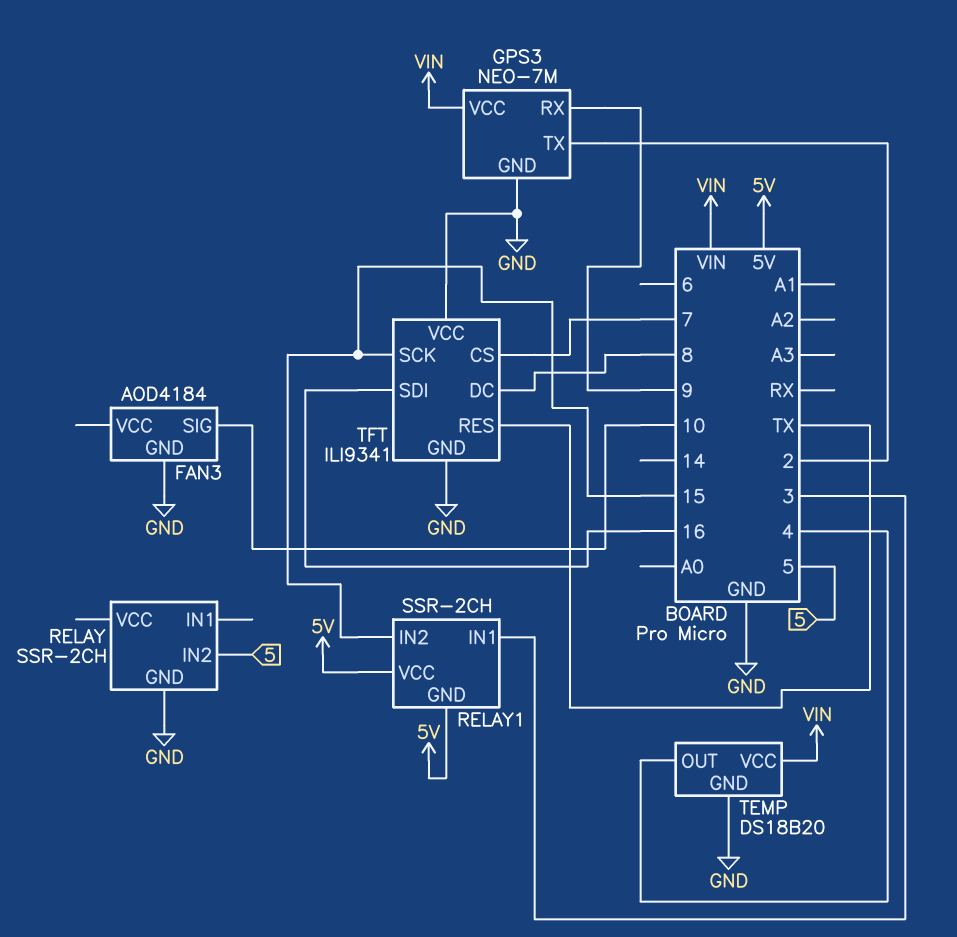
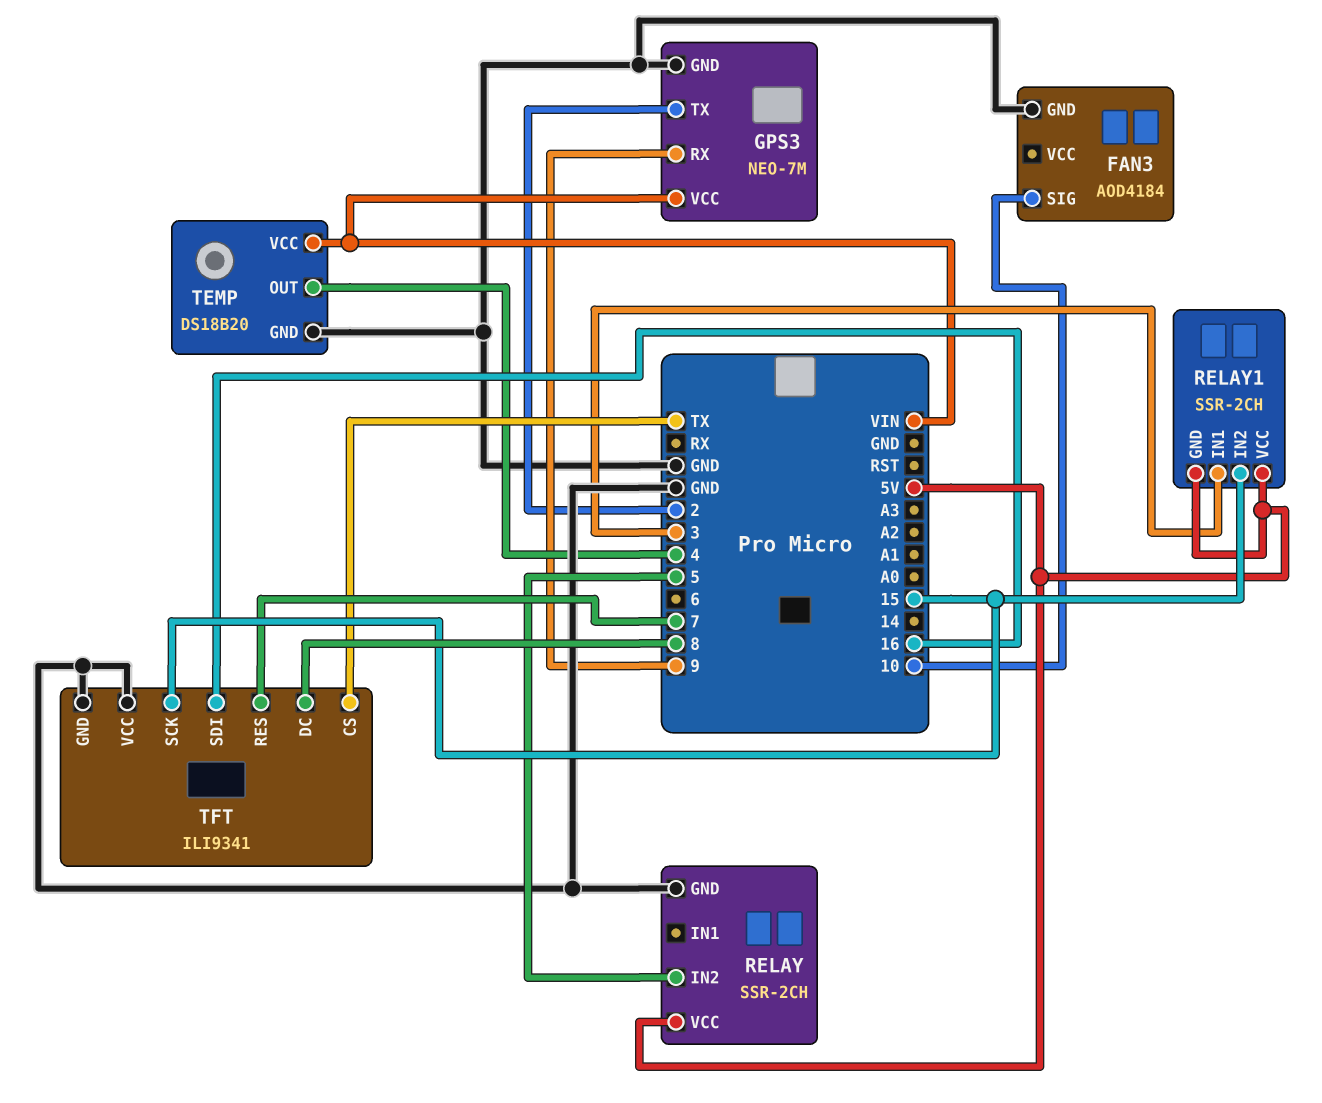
RELAY pin VCC: none -> 5V
TFT pin CS: 7 -> TX
TFT pin RES: TX -> 7

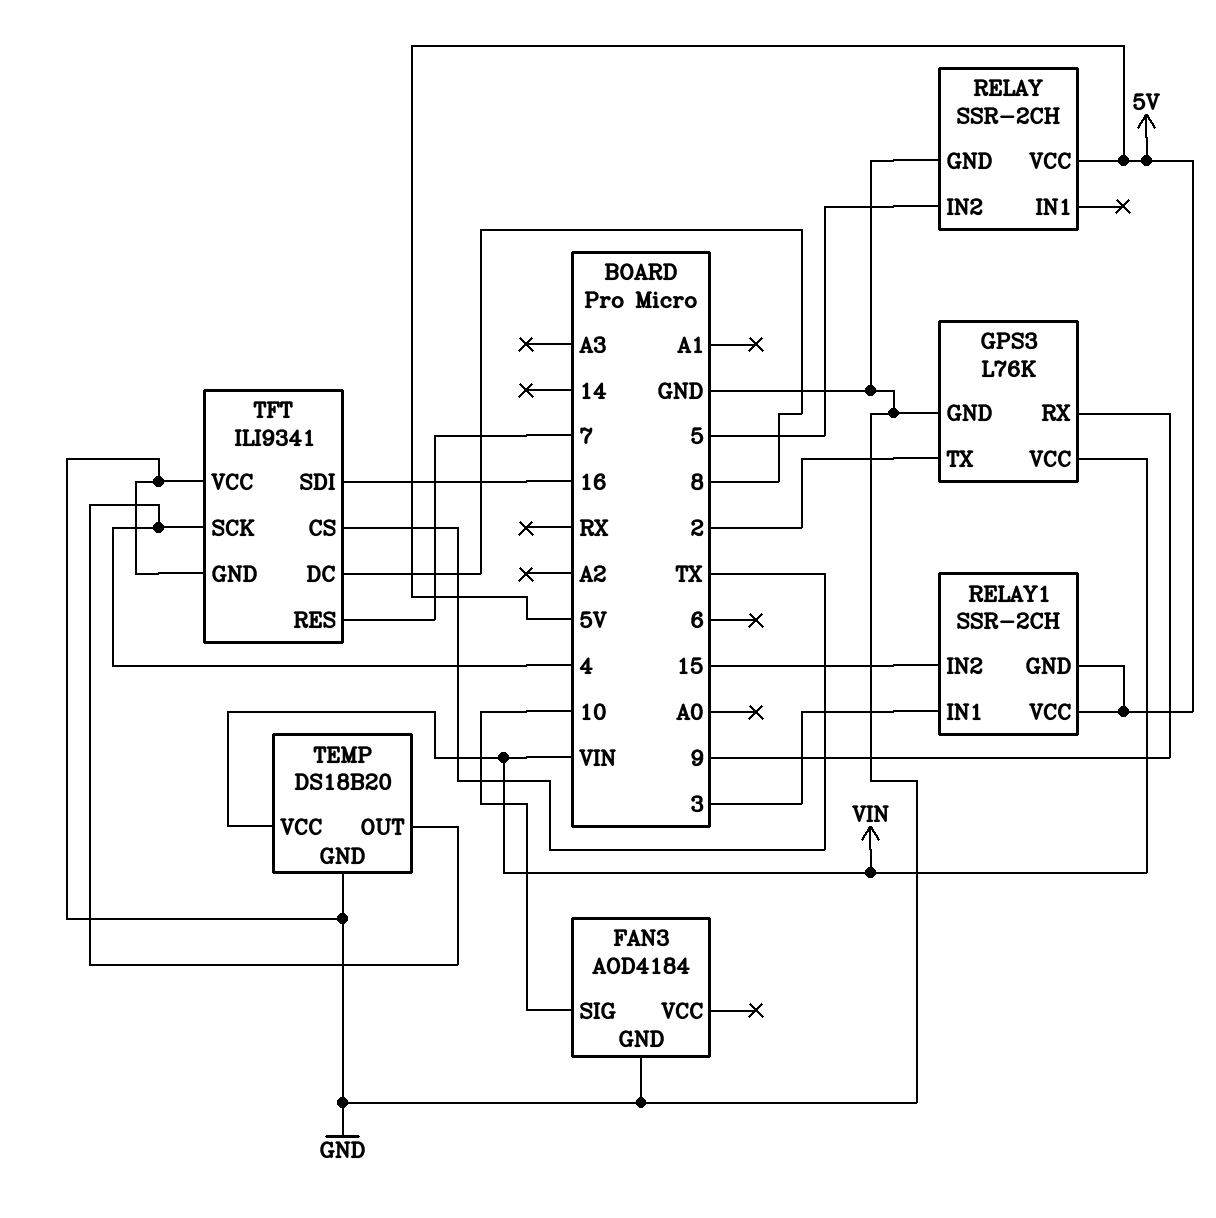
GPS3: NEO-7M -> L76K
TFT pin SCK: 15 -> 4

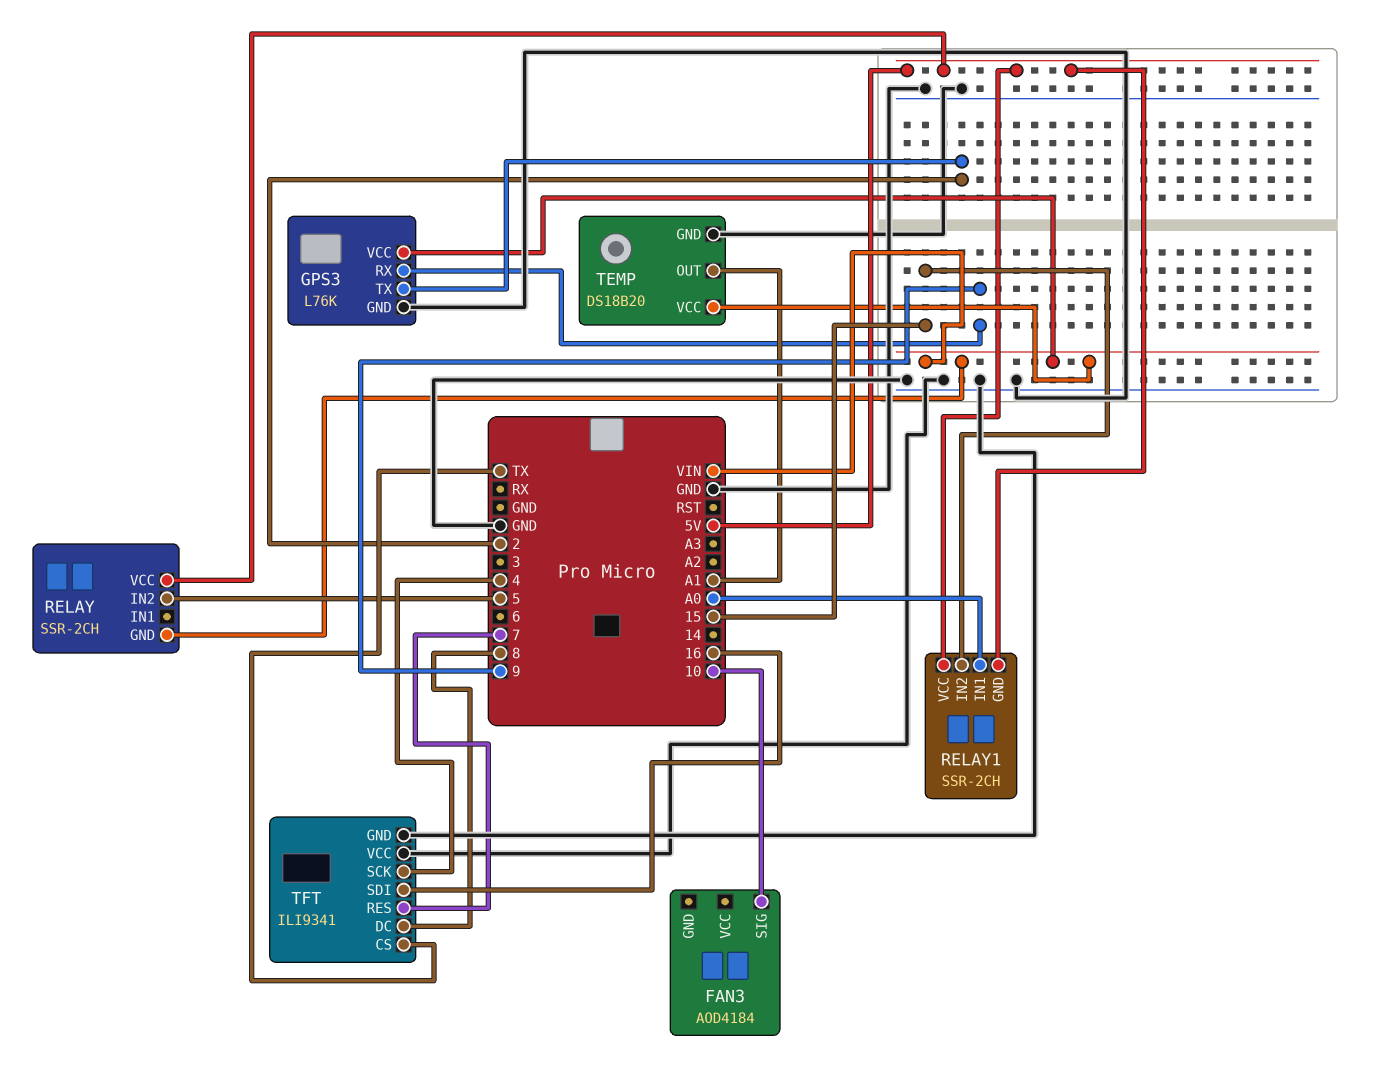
FAN3 pin GND: GND -> none
RELAY pin GND: GND -> VIN
RELAY1 pin IN1: 3 -> A0
TEMP pin OUT: 4 -> A1

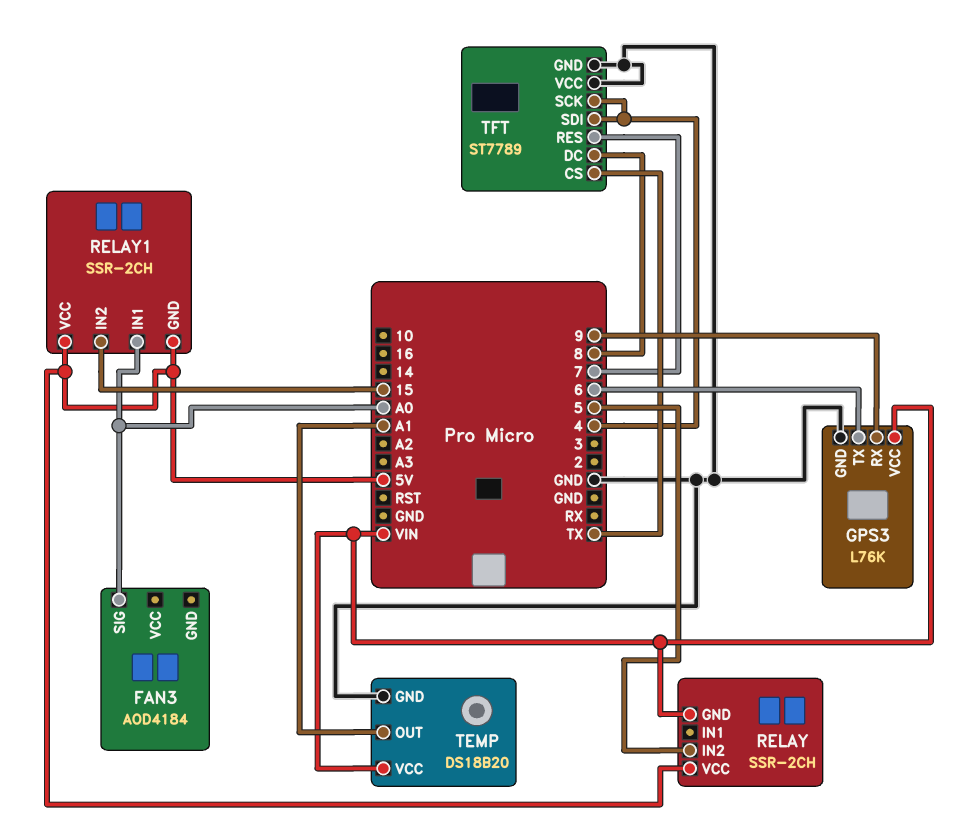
FAN3 pin SIG: 10 -> A0
GPS3 pin TX: 2 -> 6
TFT: ILI9341 -> ST7789
TFT pin SDI: 16 -> 4

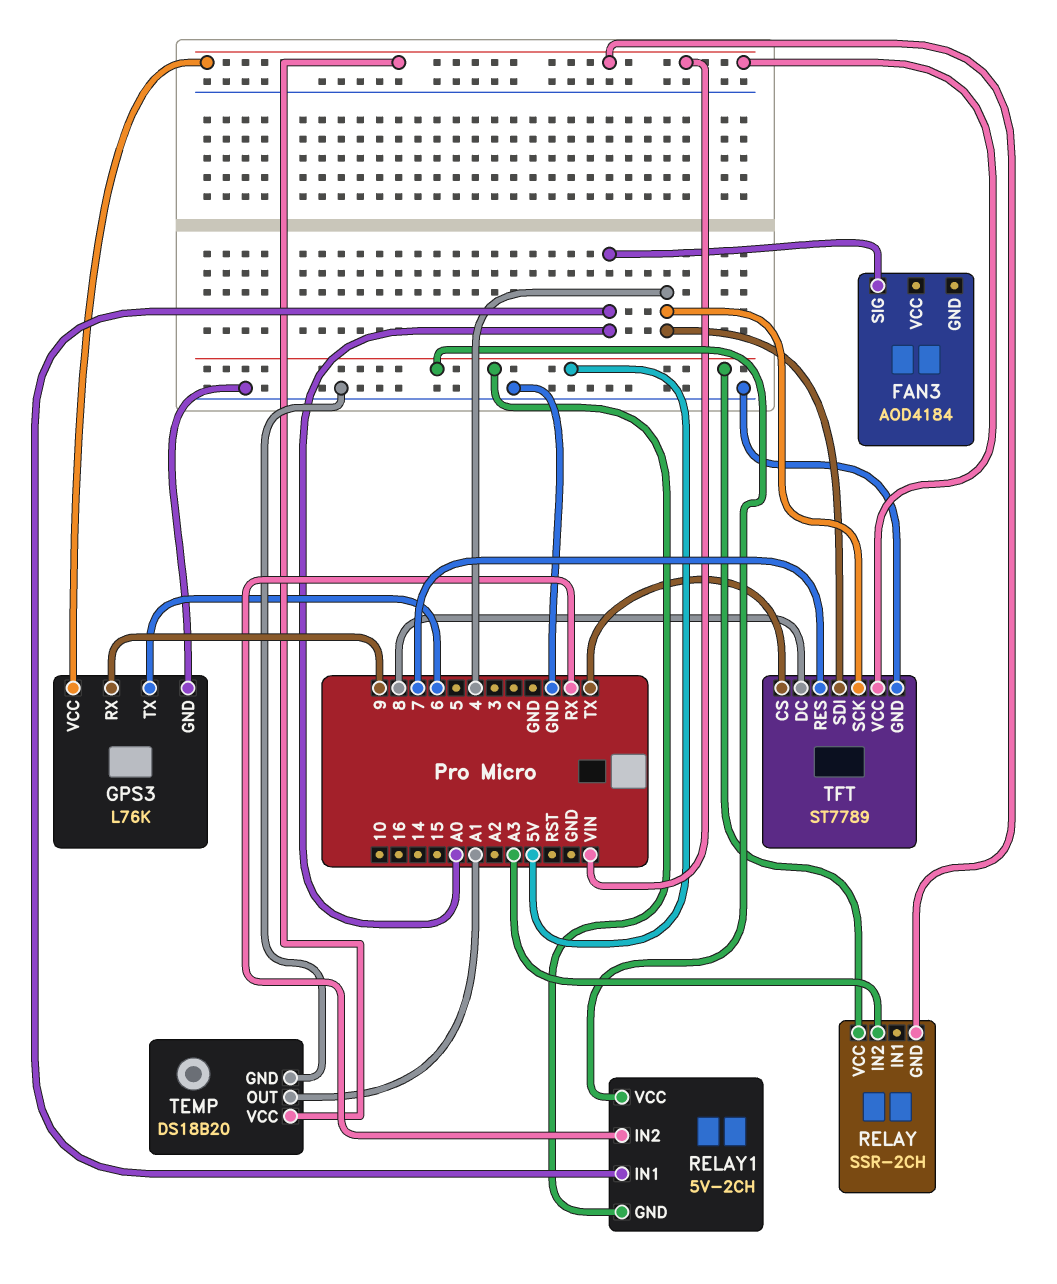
RELAY pin IN2: 5 -> A3
RELAY1: SSR-2CH -> 5V-2CH
RELAY1 pin IN2: 15 -> RX
TFT pin VCC: GND -> VIN

